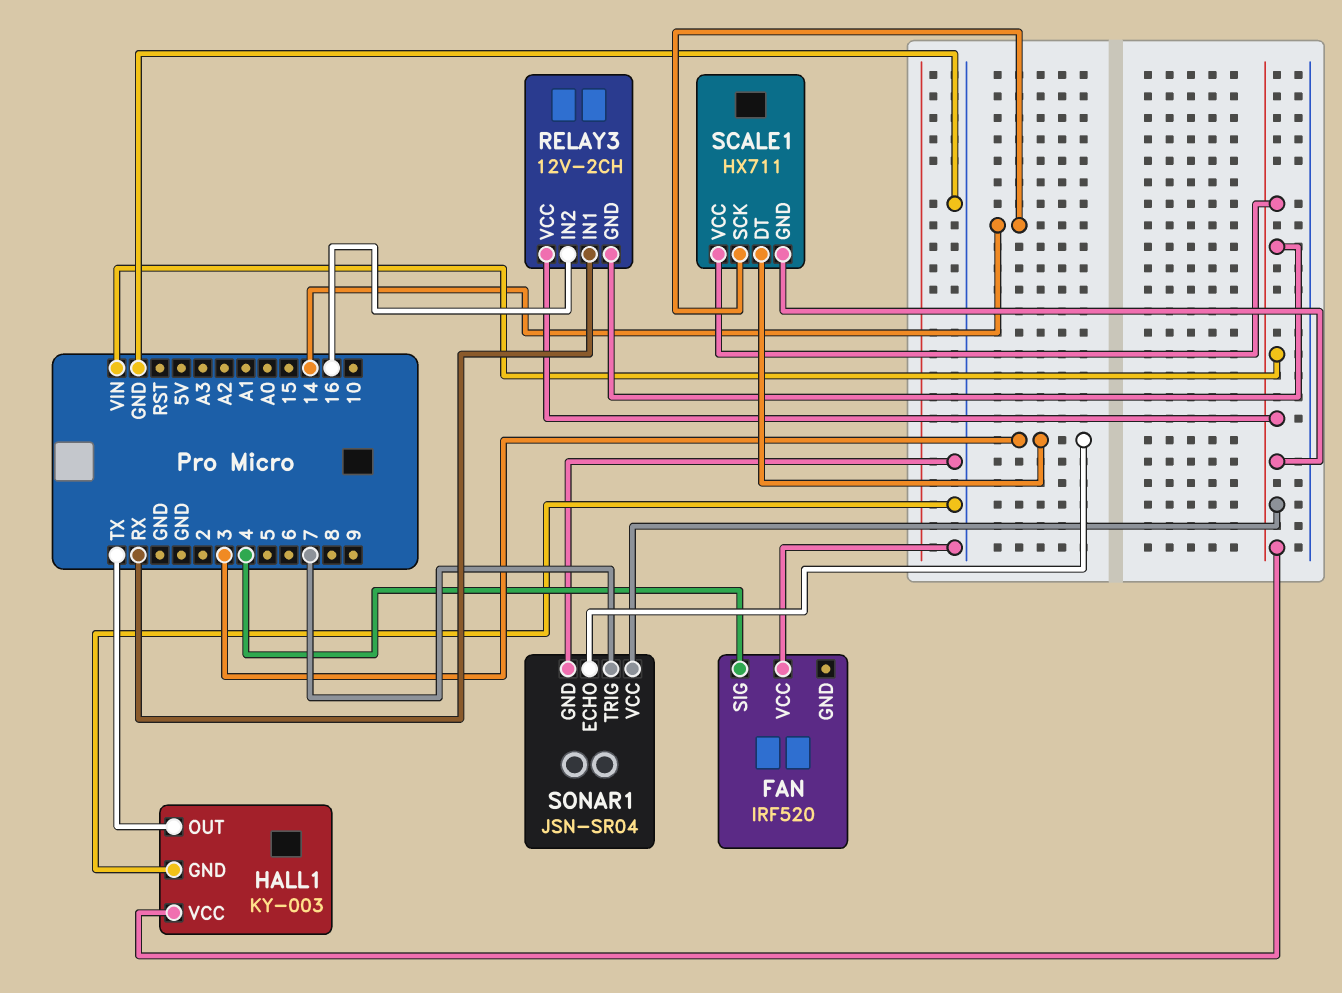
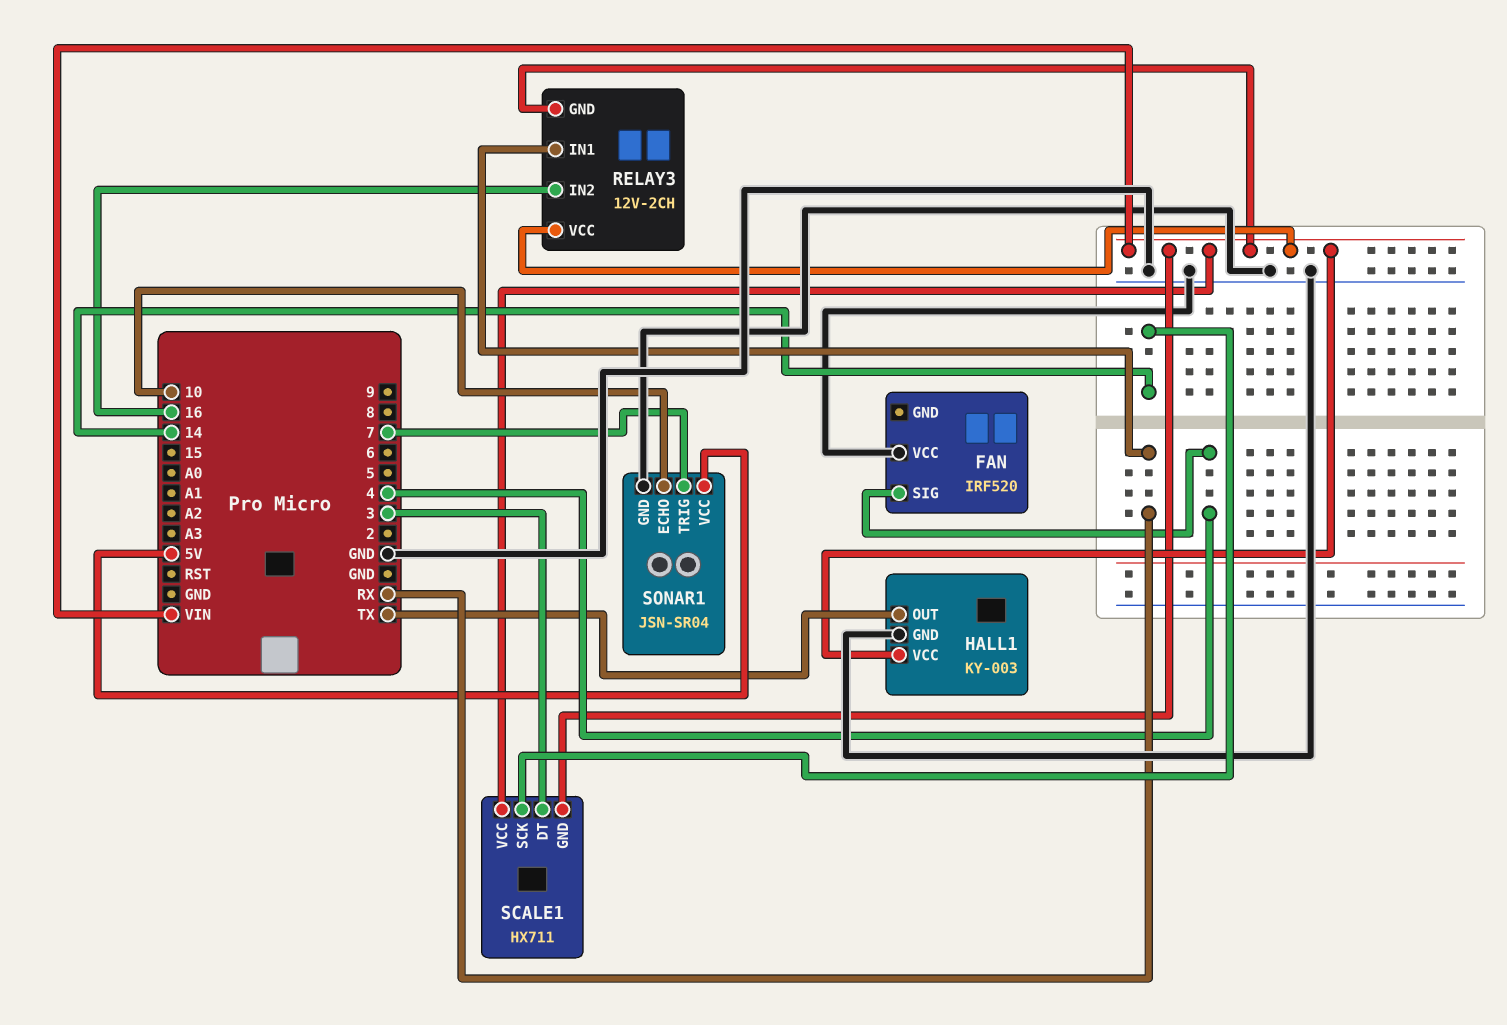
SONAR1 pin ECHO: 3 -> 10
SONAR1 pin VCC: VIN -> 5V

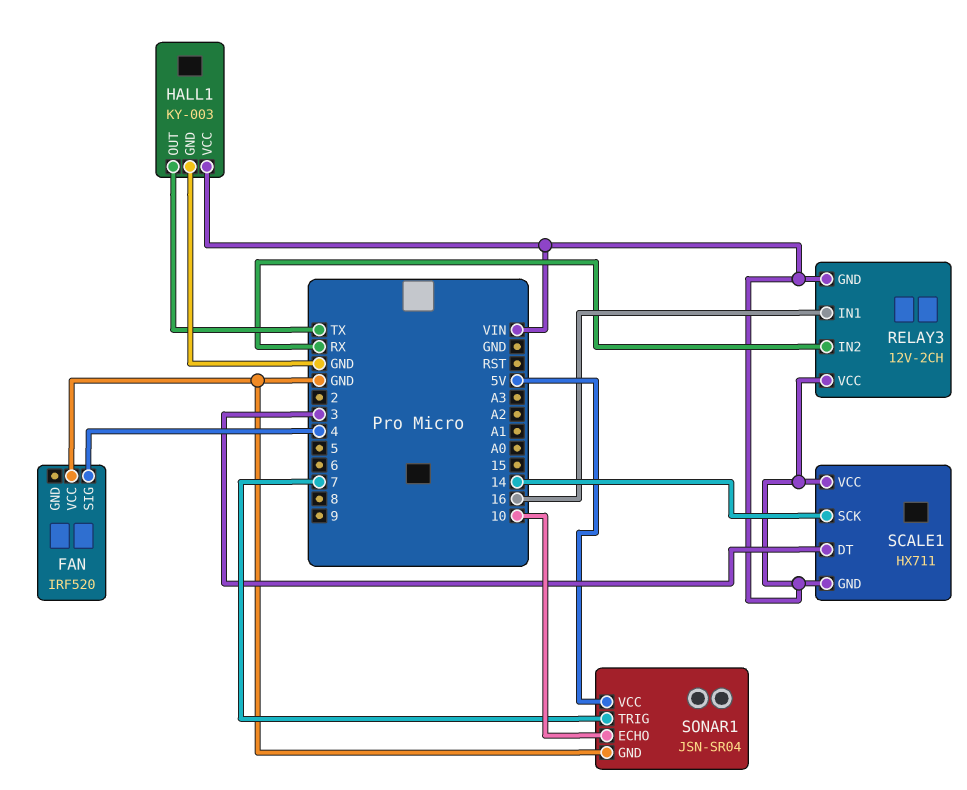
RELAY3 pin IN1: RX -> 16
RELAY3 pin IN2: 16 -> RX

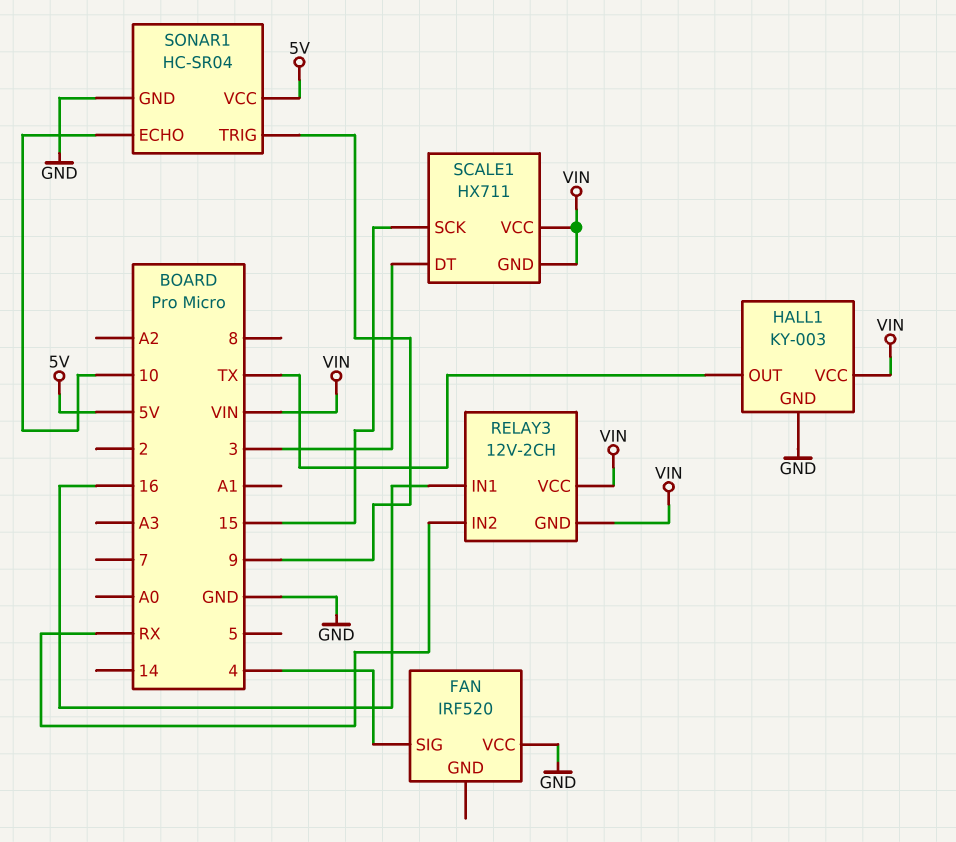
SCALE1 pin SCK: 14 -> 15
SONAR1: JSN-SR04 -> HC-SR04
SONAR1 pin TRIG: 7 -> 9

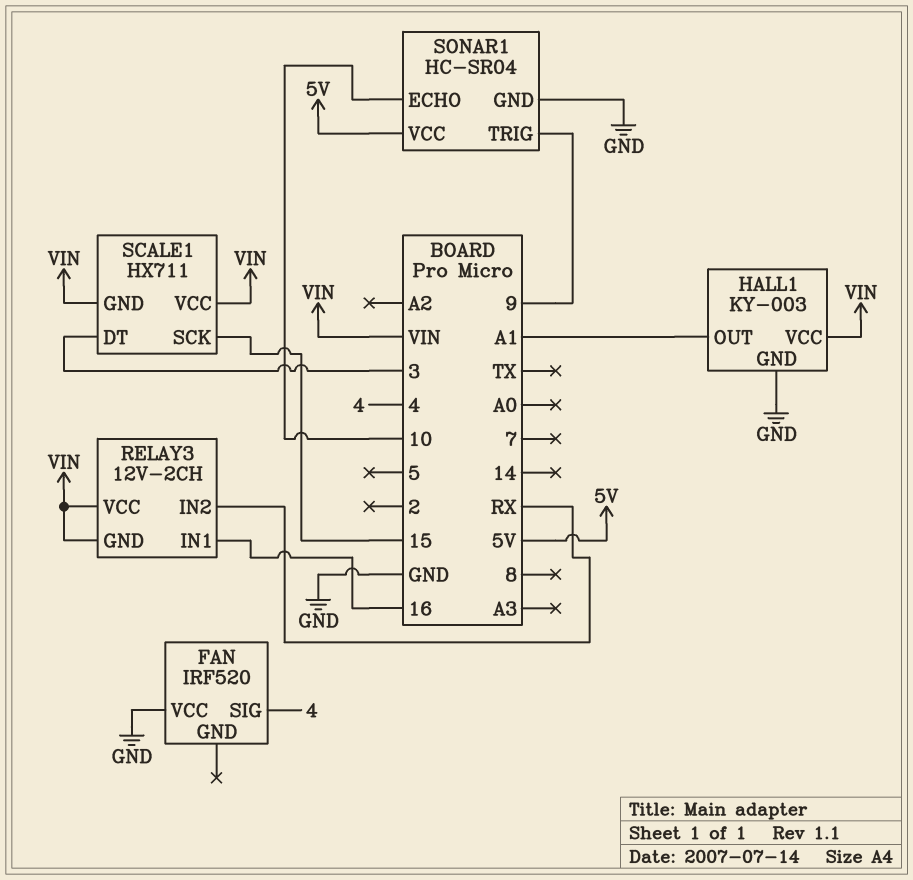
HALL1 pin OUT: TX -> A1

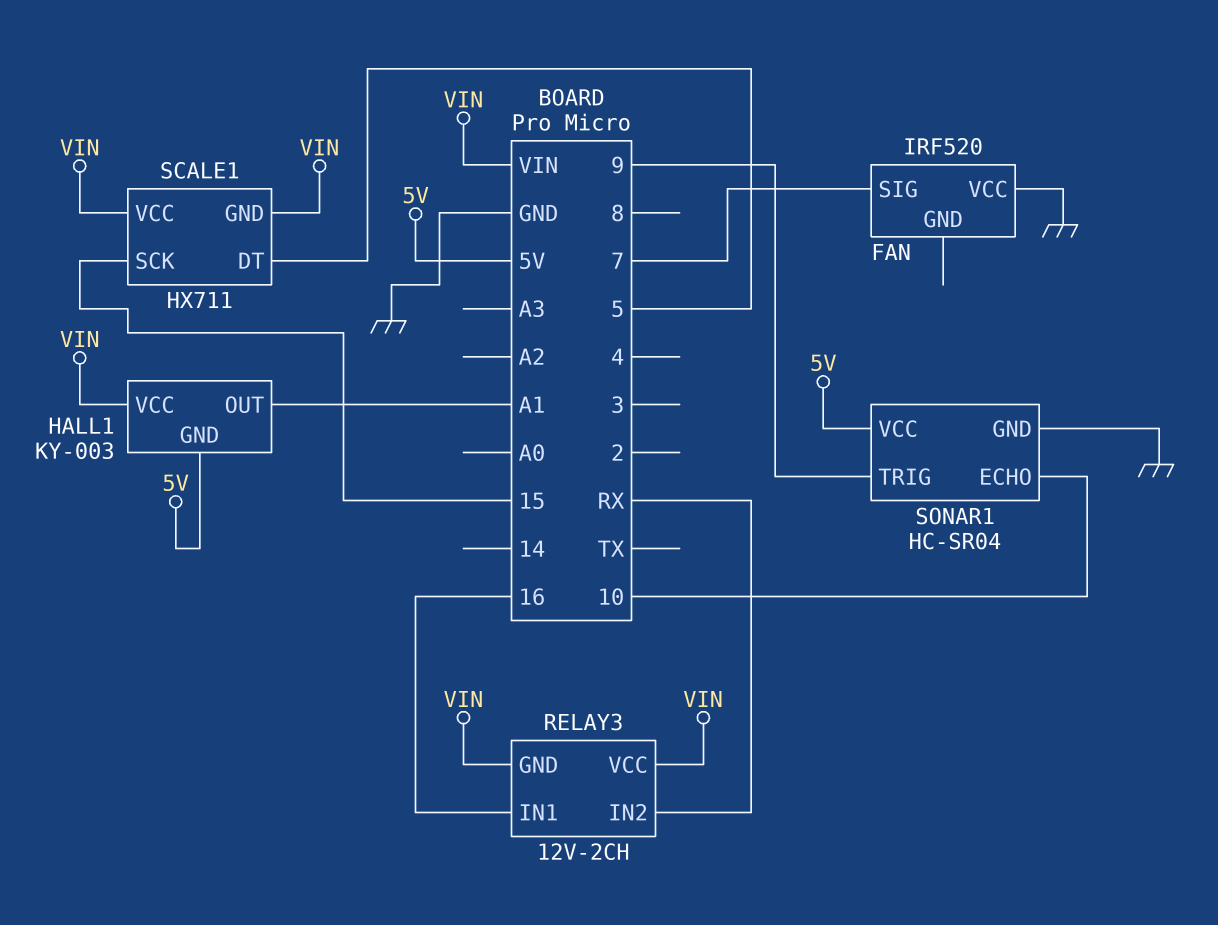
FAN pin SIG: 4 -> 7
HALL1 pin GND: GND -> 5V
SCALE1 pin DT: 3 -> 5

